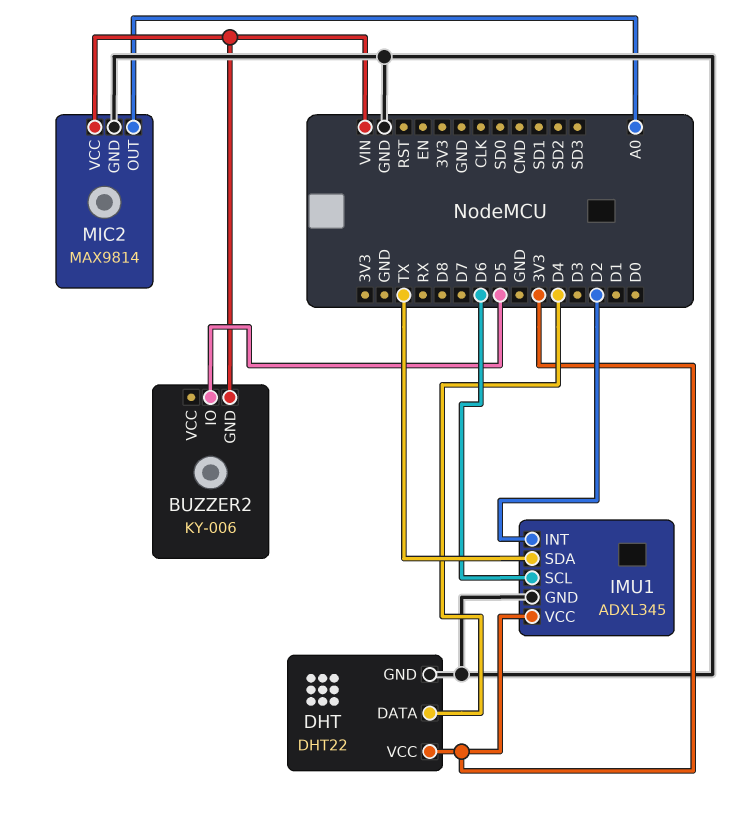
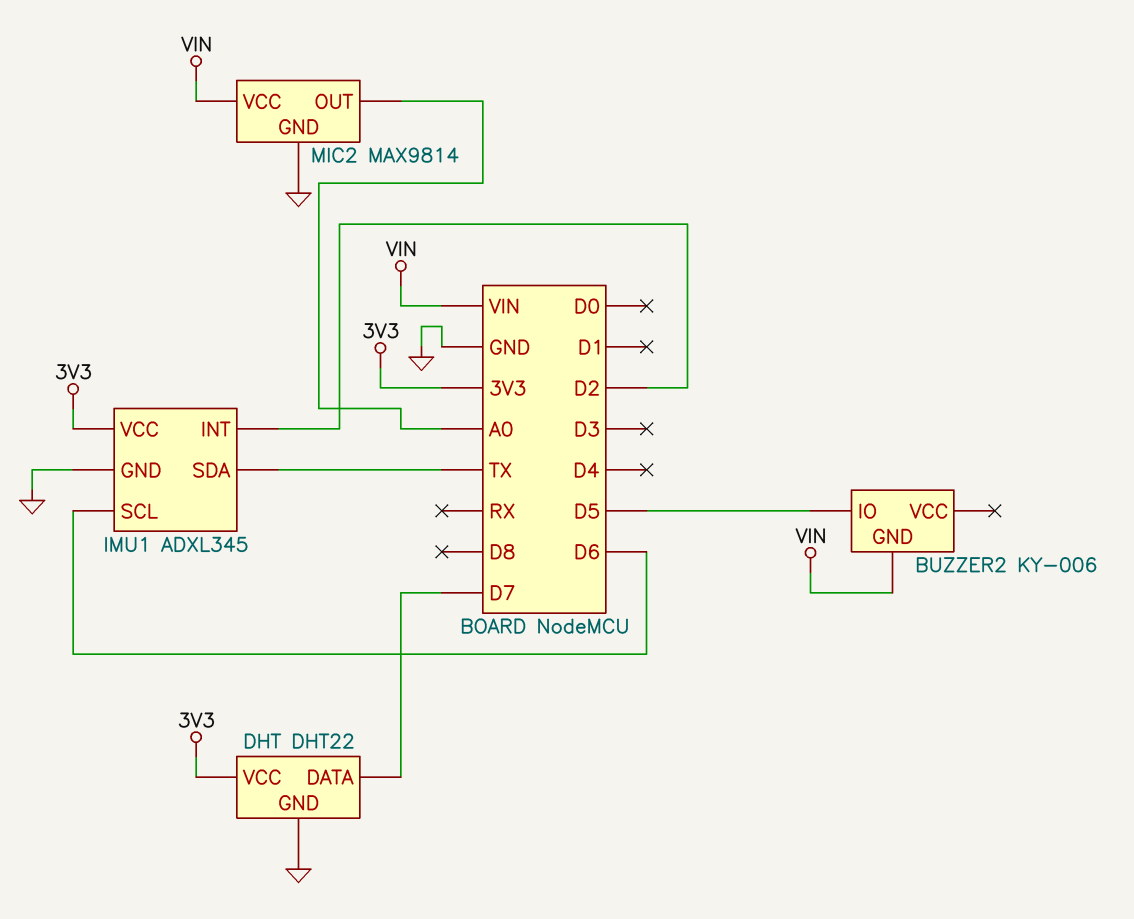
DHT pin DATA: D4 -> D7

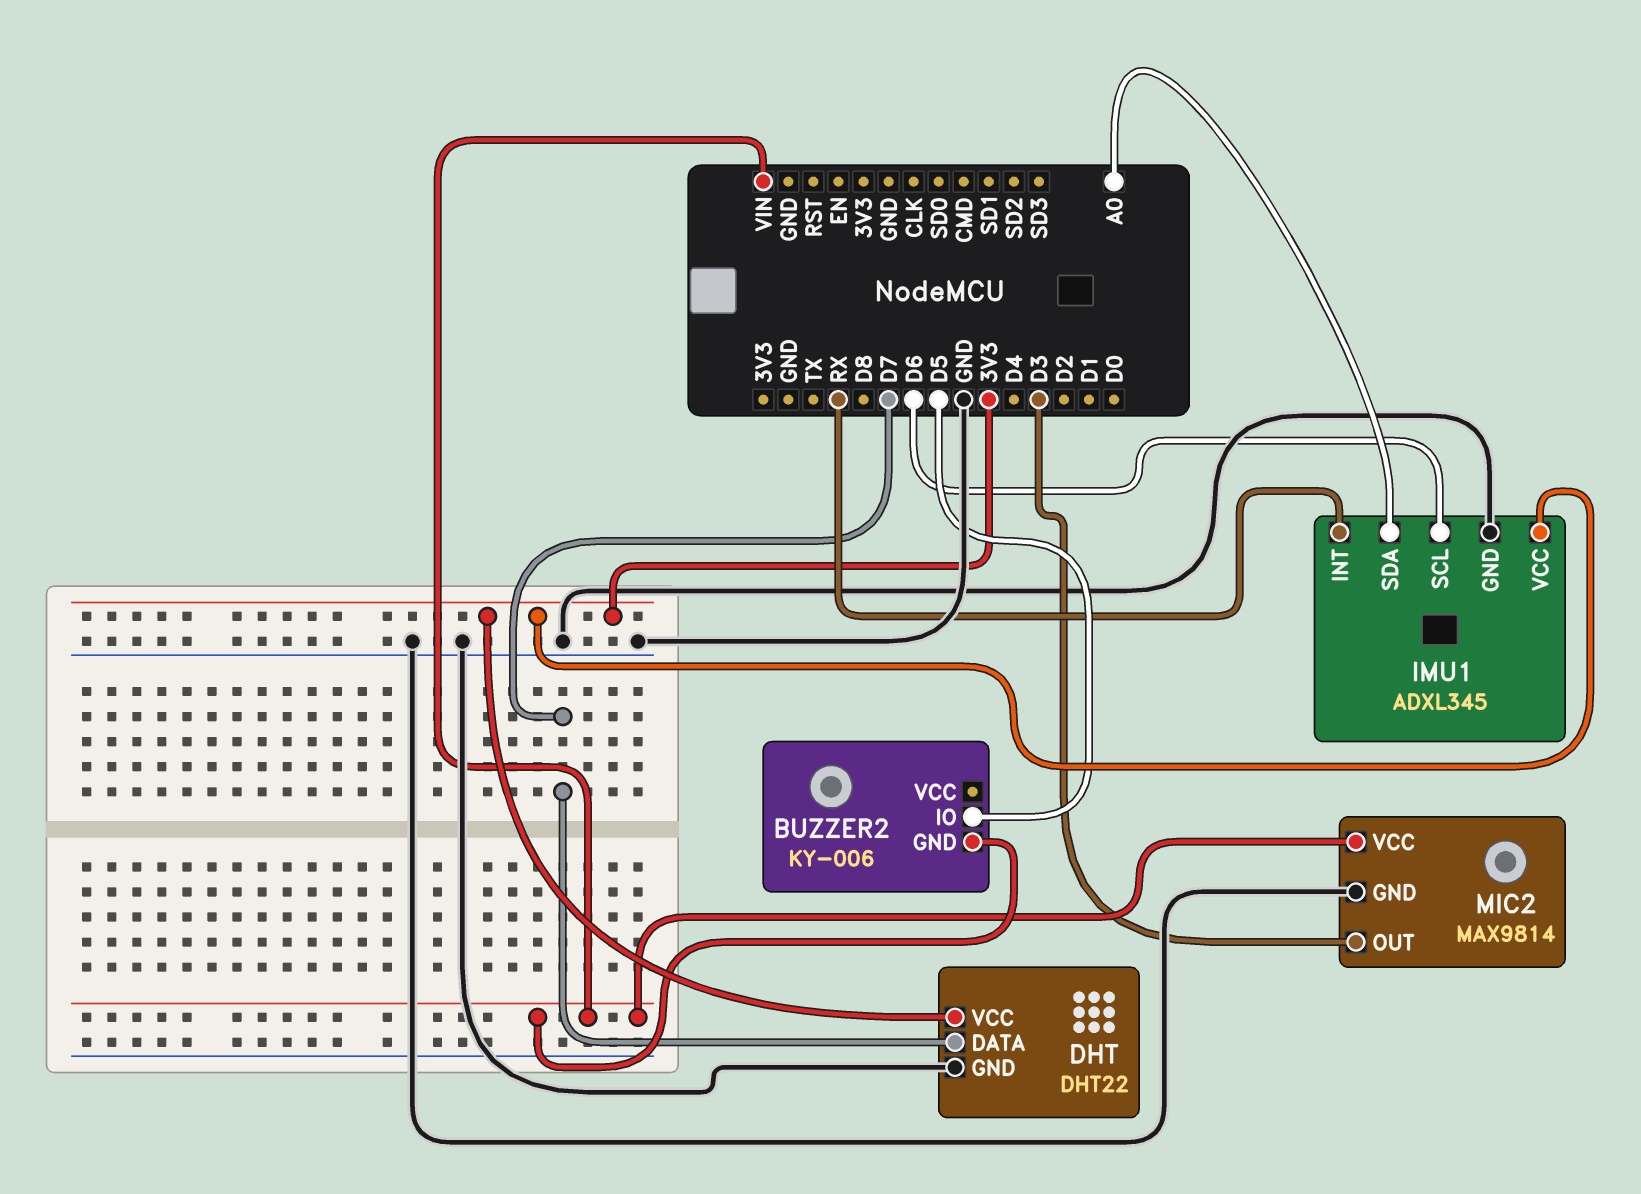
IMU1 pin INT: D2 -> RX
IMU1 pin SDA: TX -> A0
MIC2 pin OUT: A0 -> D3

